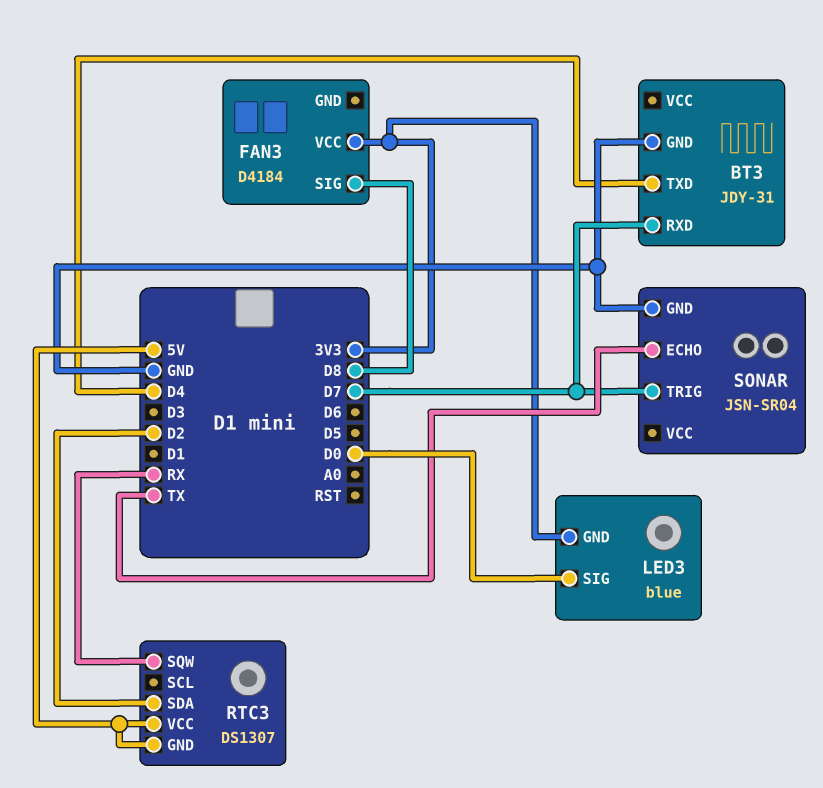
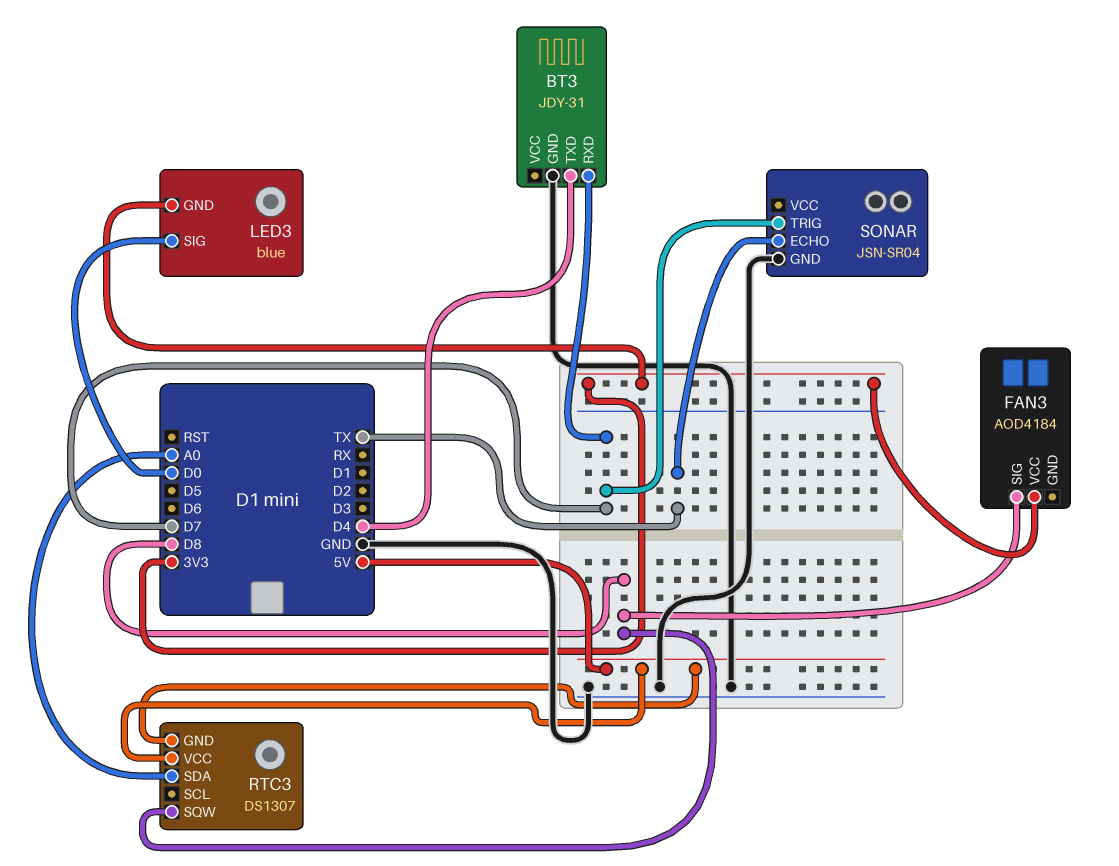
FAN3: D4184 -> AOD4184
RTC3 pin SDA: D2 -> A0
RTC3 pin SQW: RX -> D8

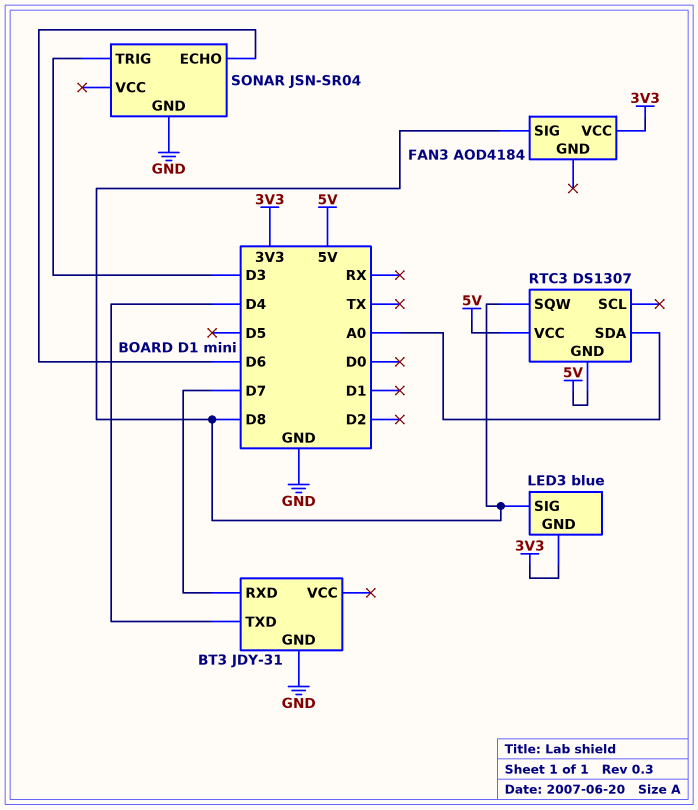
LED3 pin SIG: D0 -> D8
SONAR pin ECHO: TX -> D6
SONAR pin TRIG: D7 -> D3

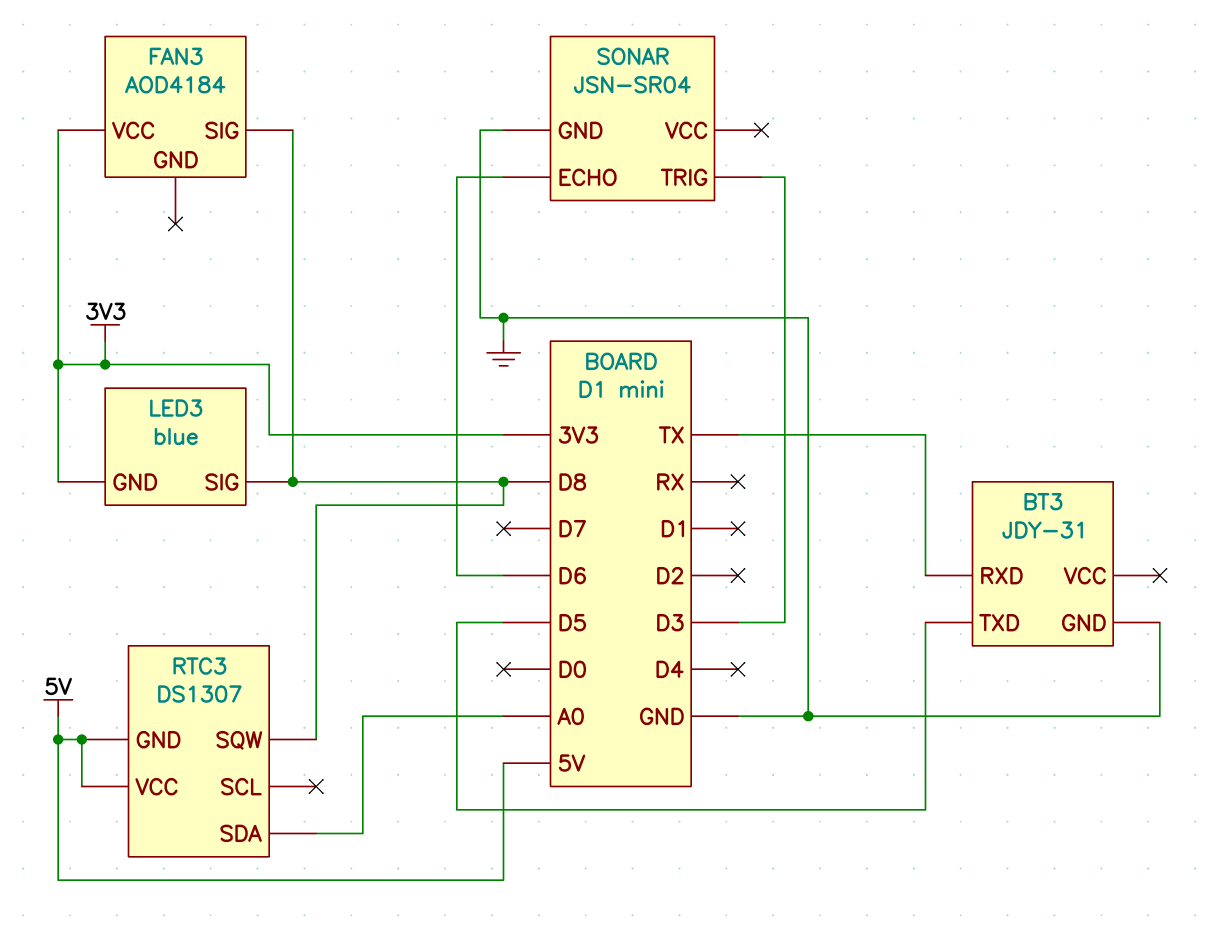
BT3 pin RXD: D7 -> TX
BT3 pin TXD: D4 -> D5

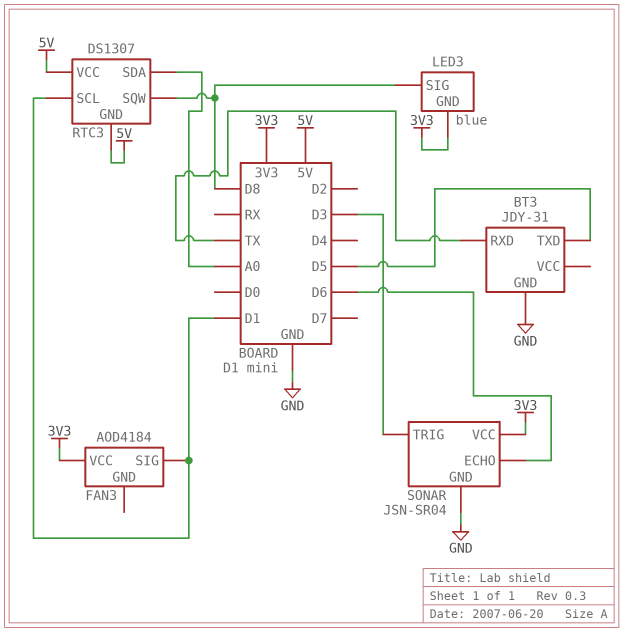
FAN3 pin SIG: D8 -> D1
RTC3 pin SCL: none -> D1
SONAR pin VCC: none -> 3V3

